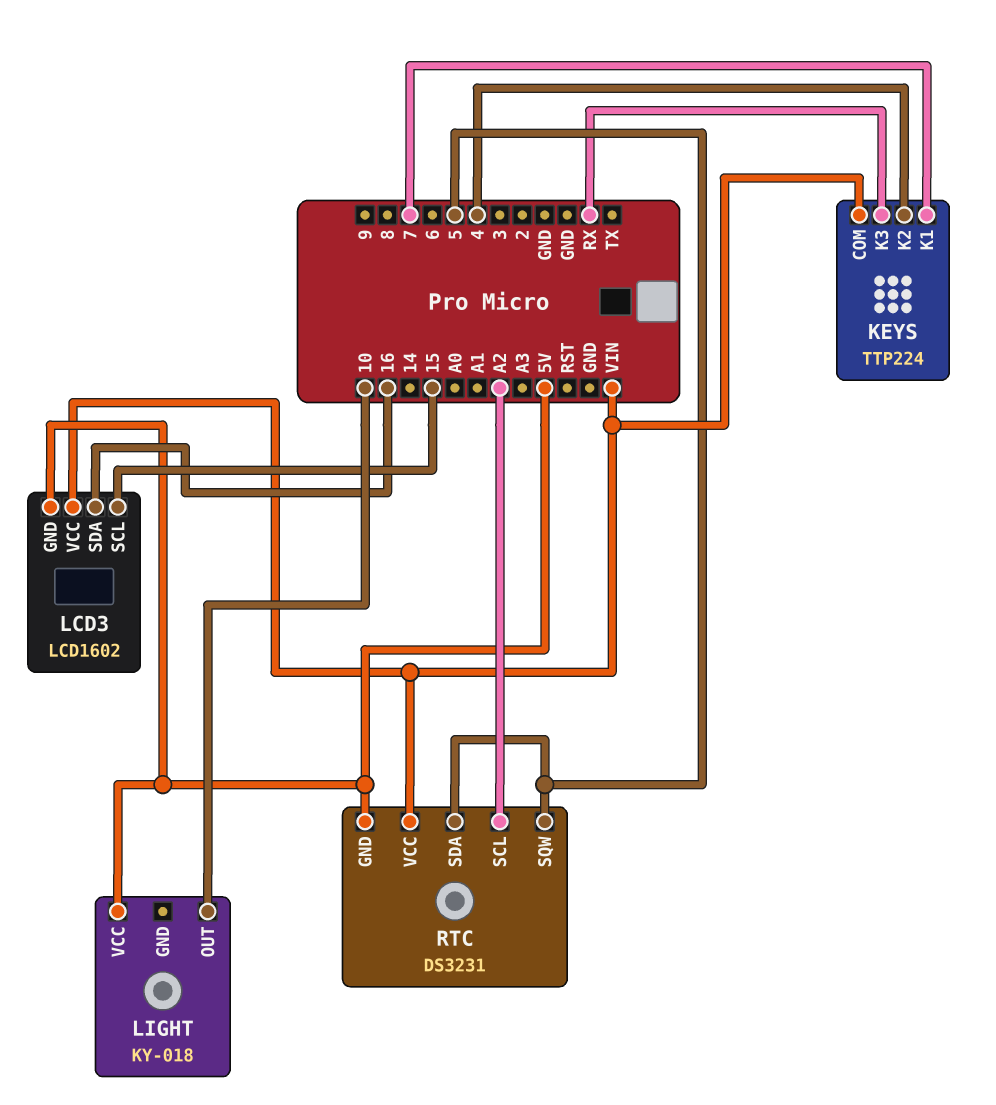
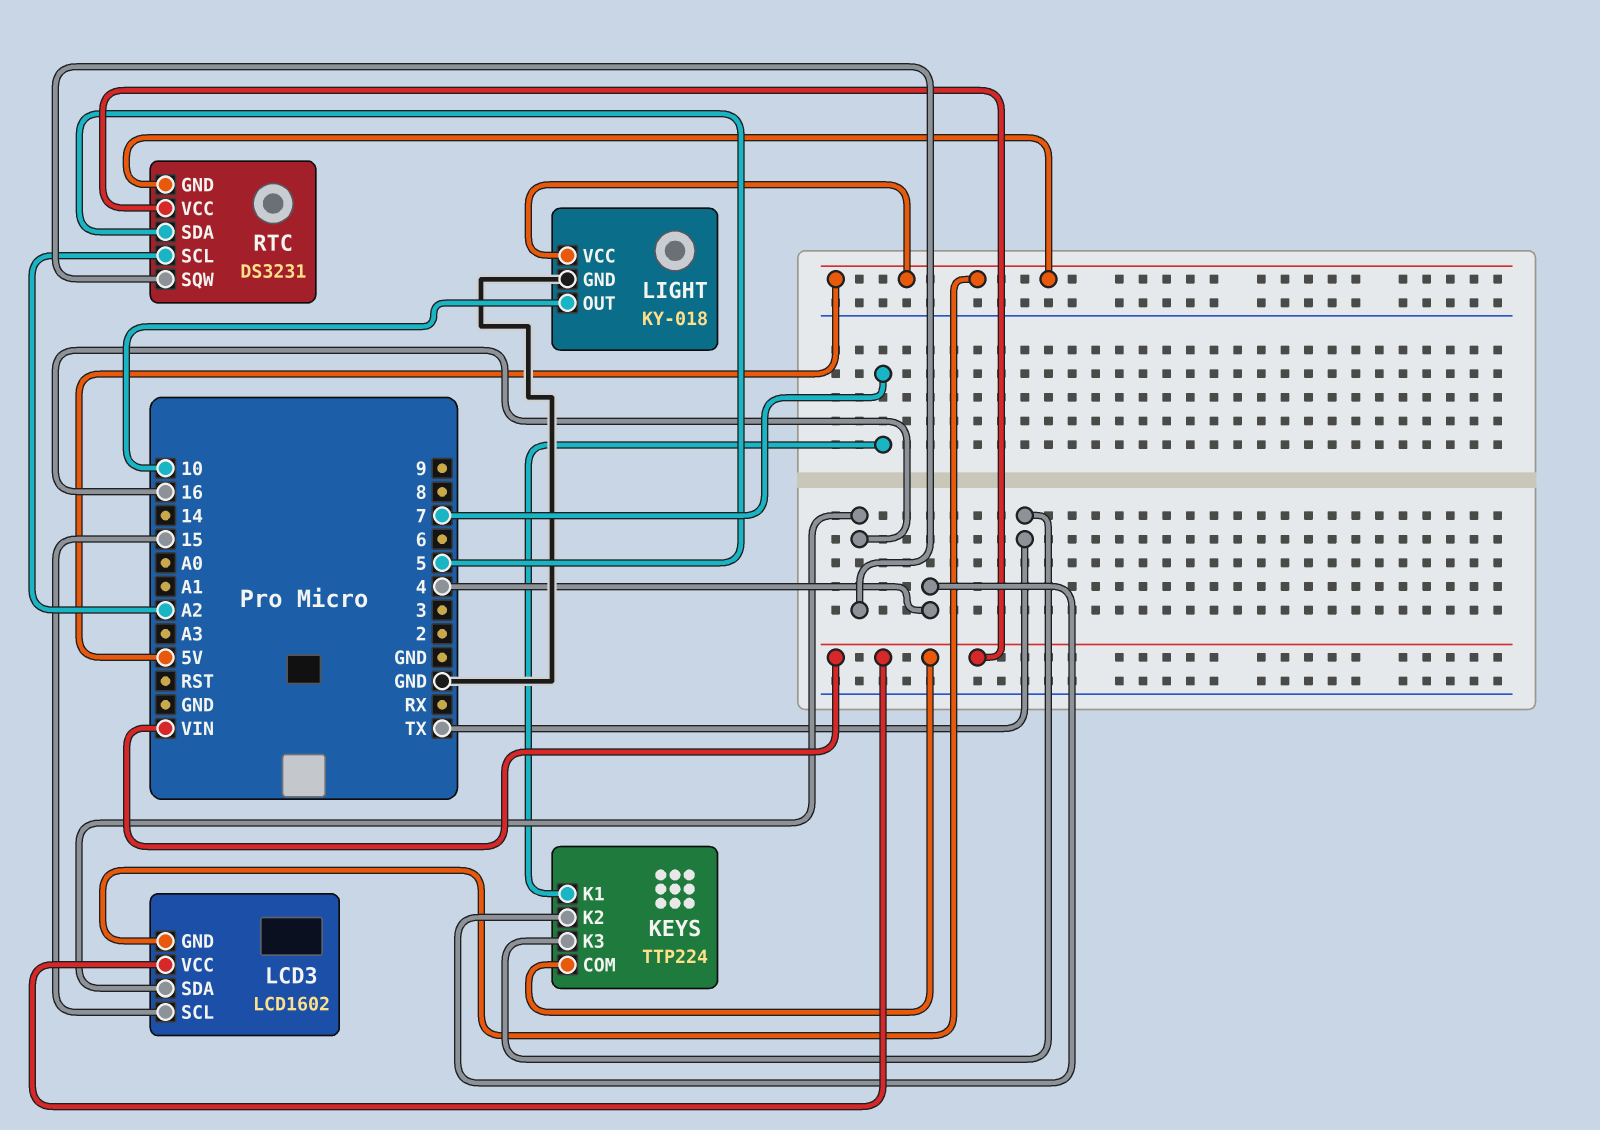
KEYS pin K3: RX -> TX
LIGHT pin GND: none -> GND
RTC pin SQW: 5 -> 16

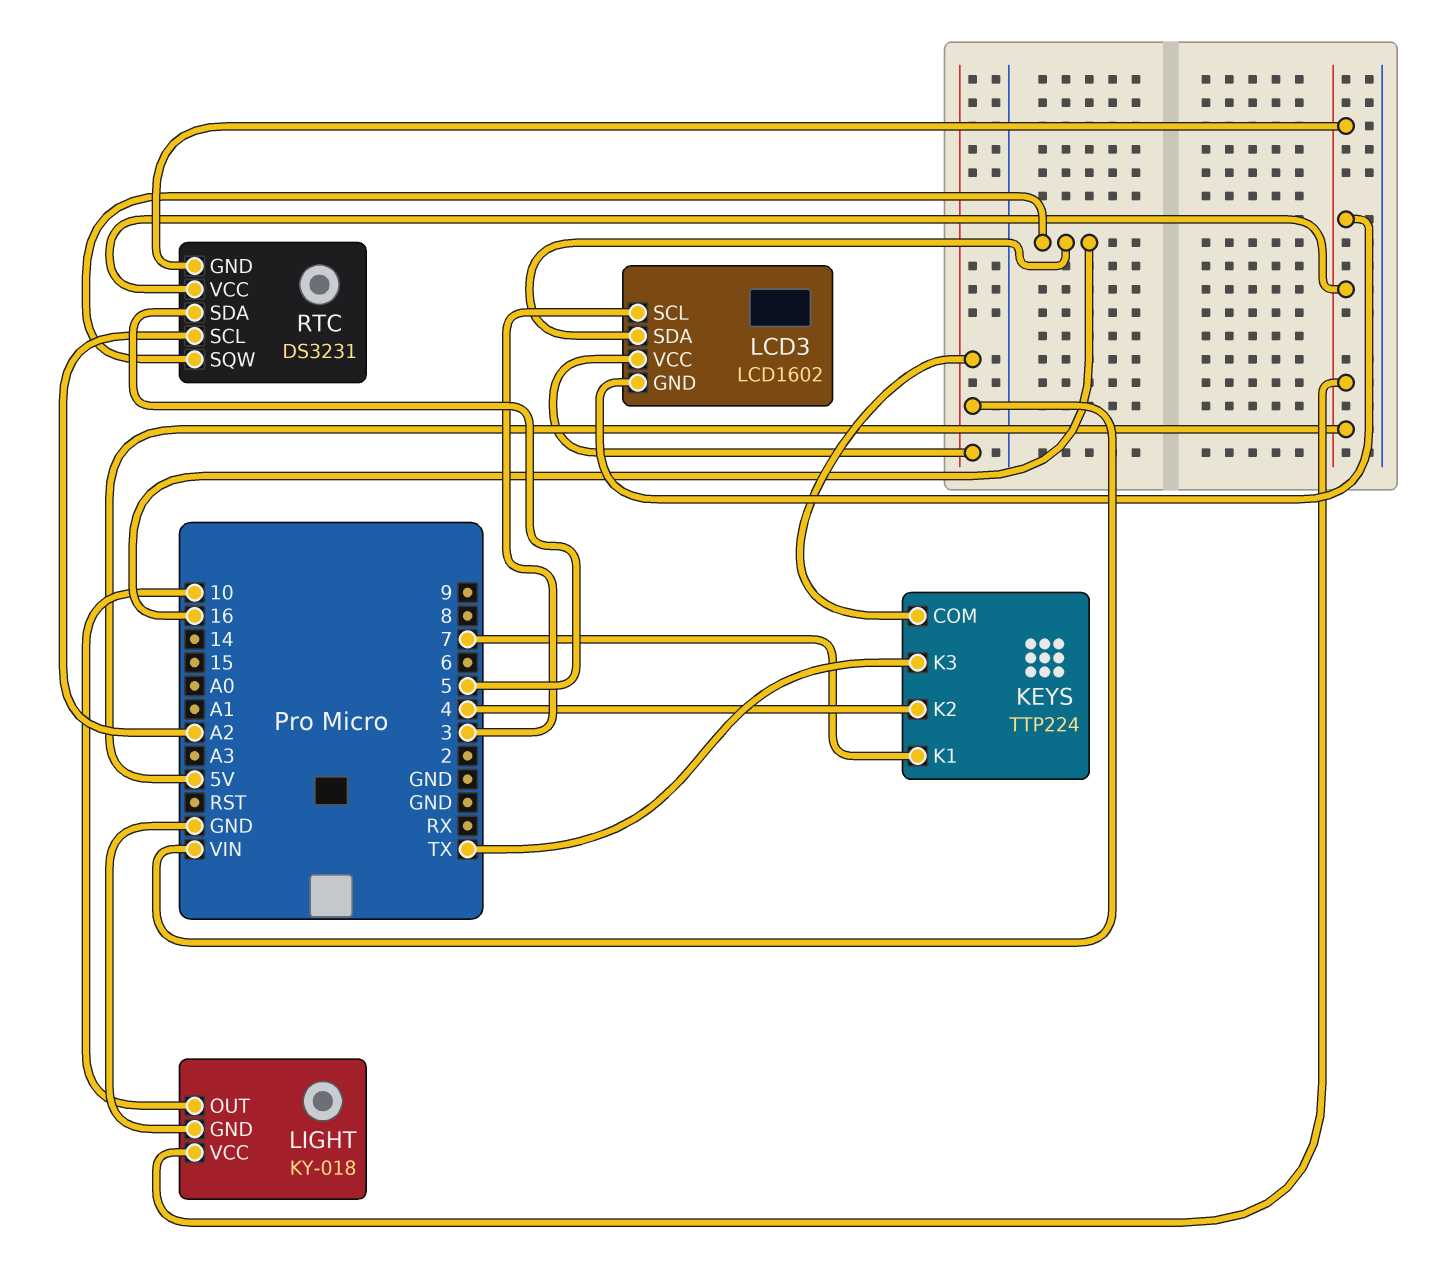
LCD3 pin SCL: 15 -> 3
RTC pin VCC: VIN -> 5V

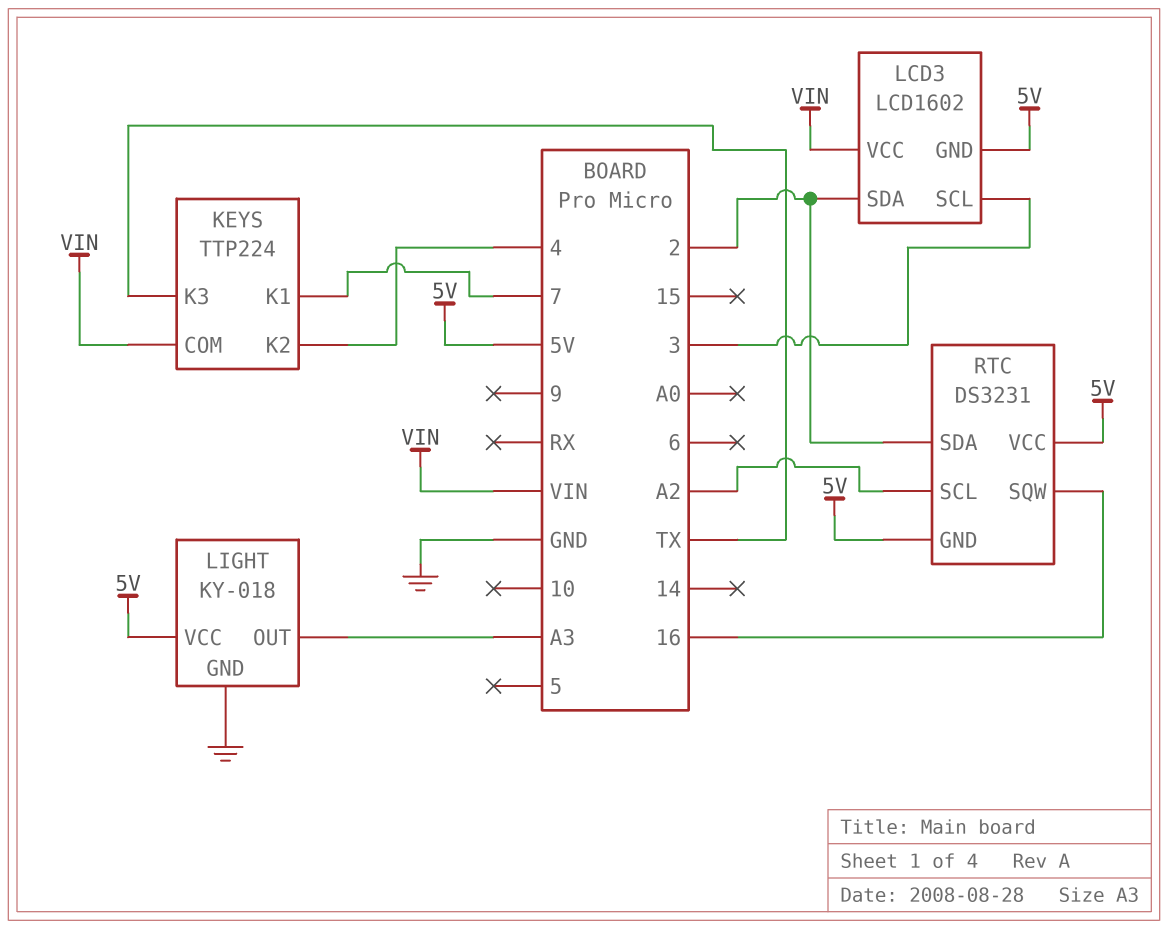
LCD3 pin SDA: 16 -> 2
LIGHT pin OUT: 10 -> A3
RTC pin SDA: 5 -> 2

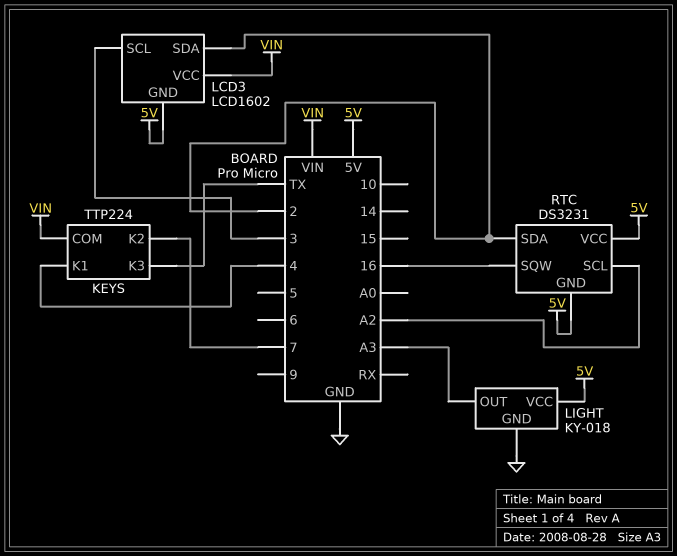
KEYS pin K1: 7 -> 4
KEYS pin K2: 4 -> 7

